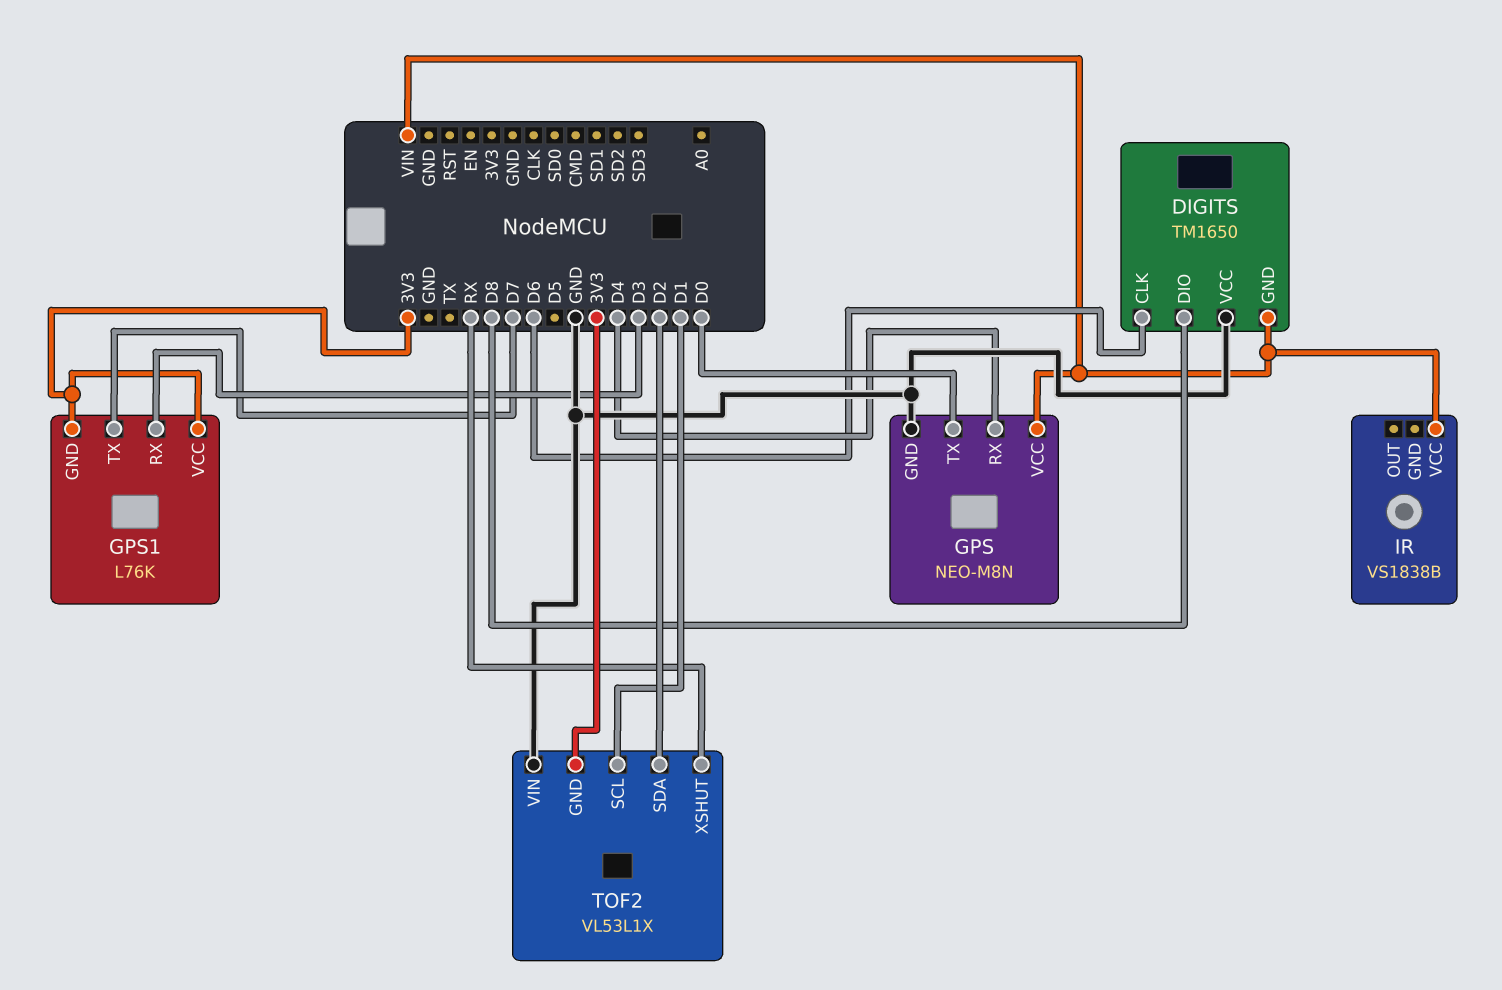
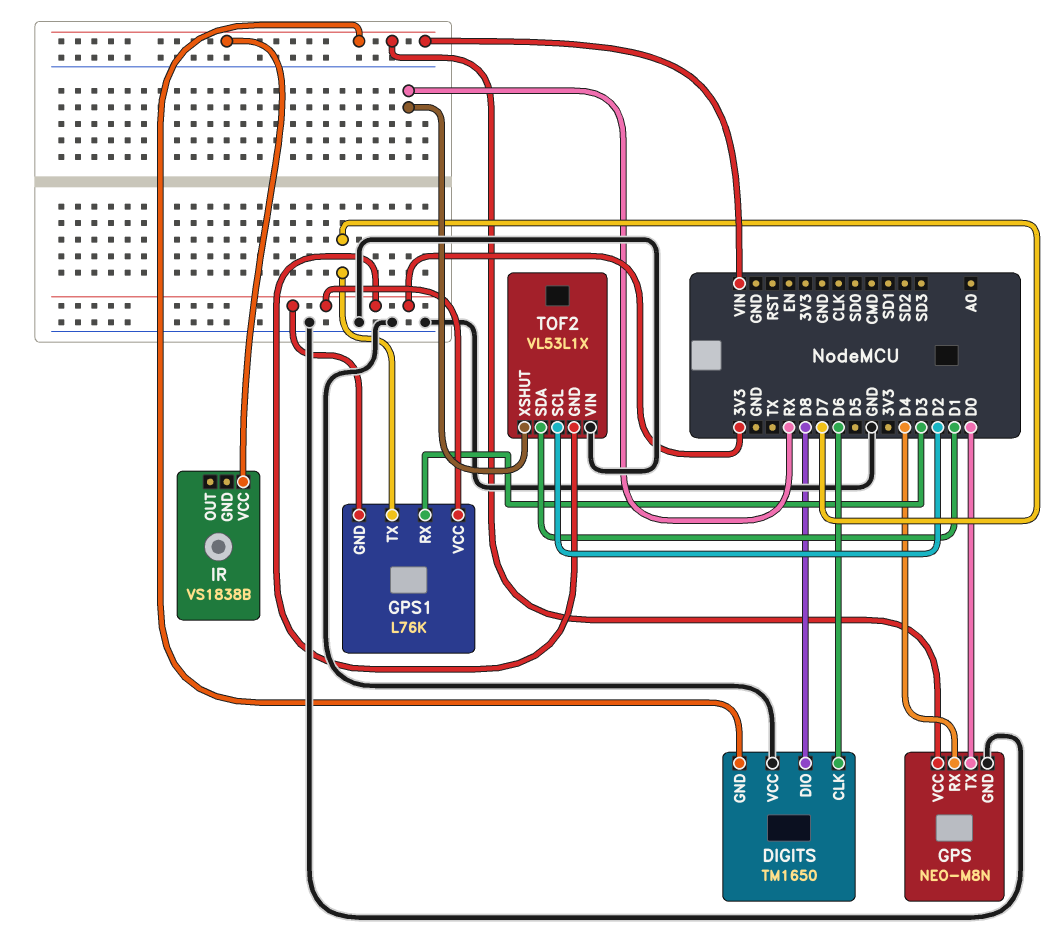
TOF2 pin SCL: D1 -> D2
TOF2 pin SDA: D2 -> D1

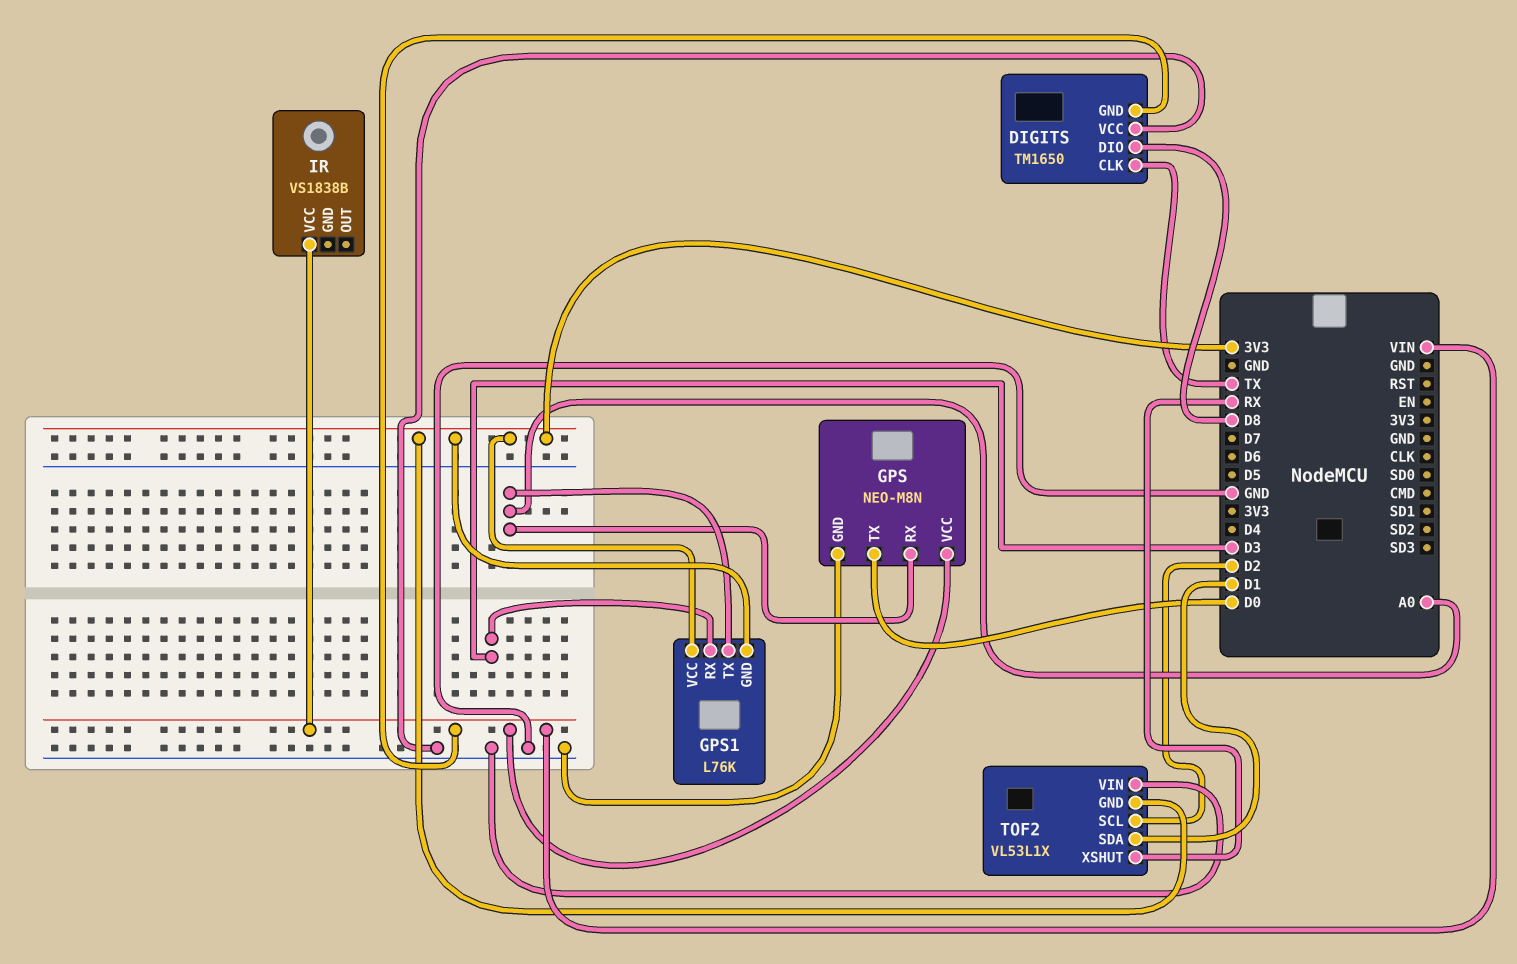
DIGITS pin CLK: D6 -> TX
GPS pin RX: D4 -> A0
GPS1 pin TX: D7 -> A0

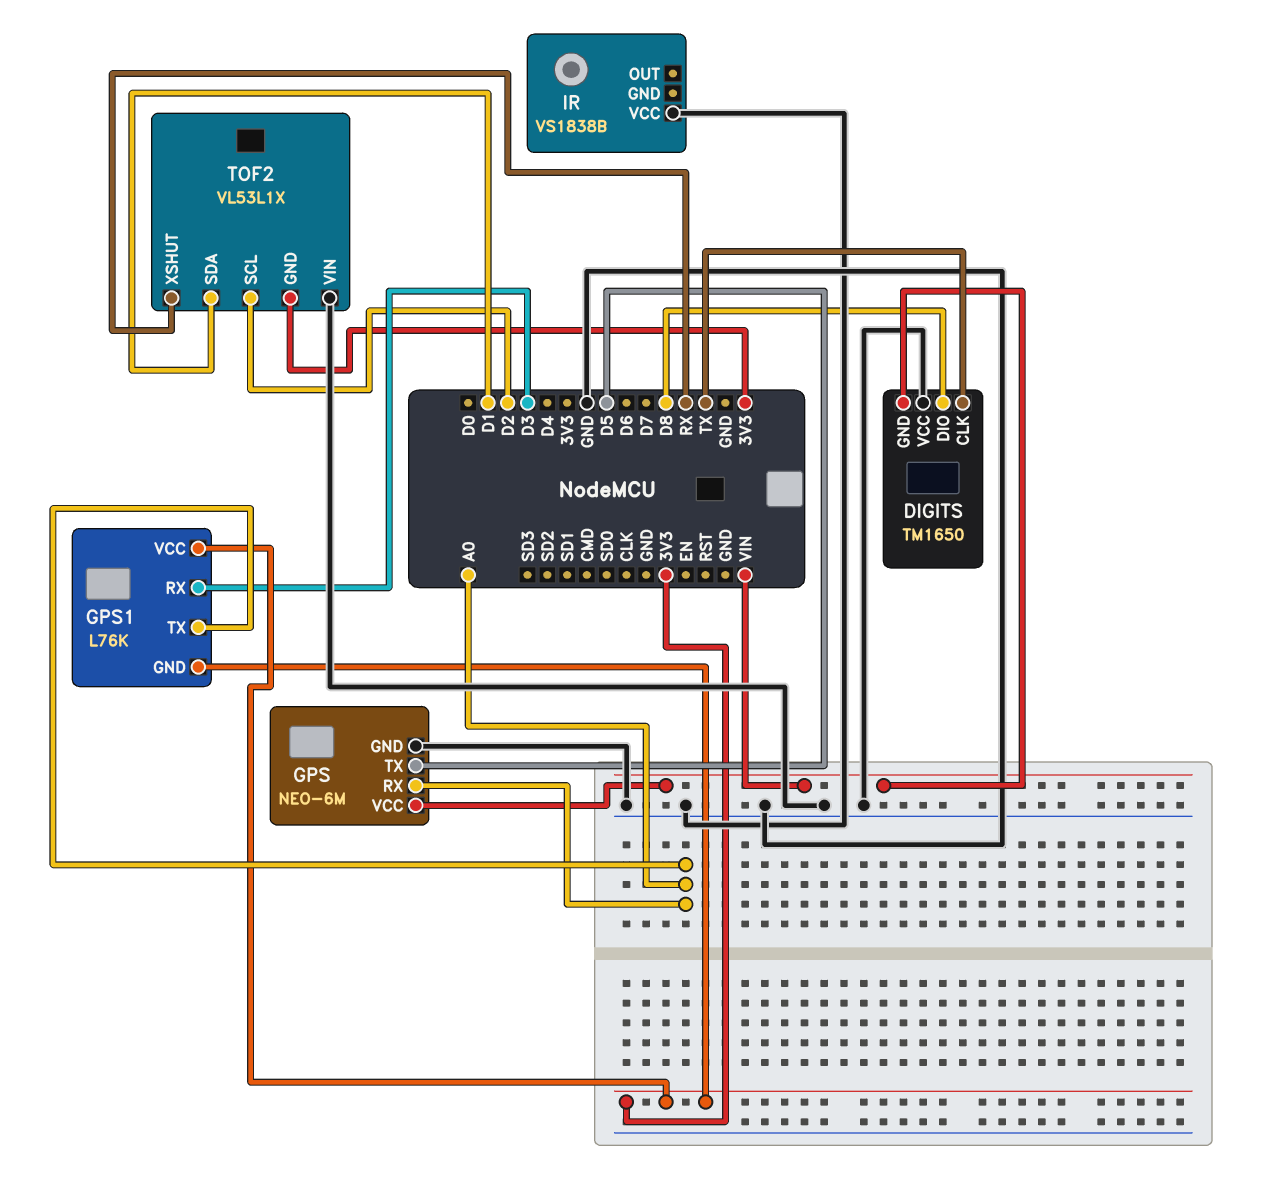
GPS: NEO-M8N -> NEO-6M
GPS pin TX: D0 -> D5
IR pin VCC: VIN -> GND

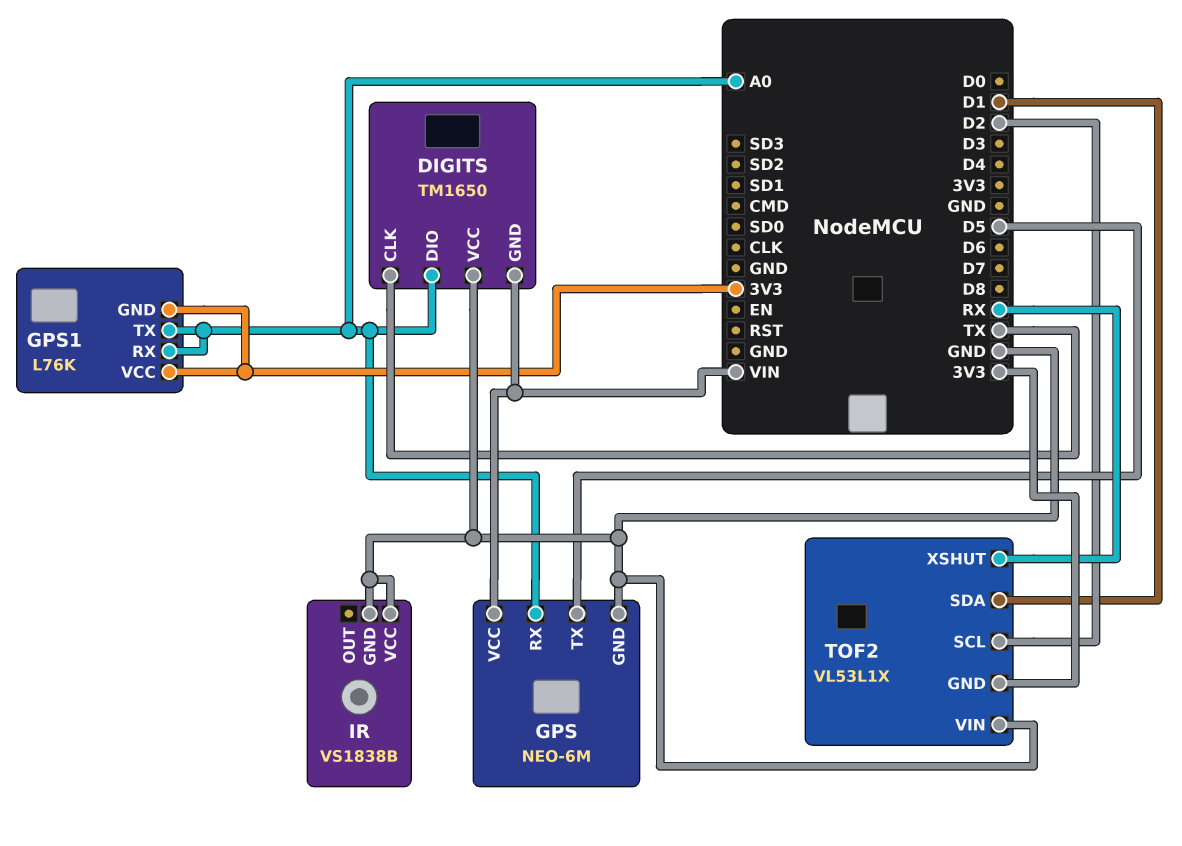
DIGITS pin DIO: D8 -> A0
GPS1 pin RX: D3 -> A0
IR pin GND: none -> GND

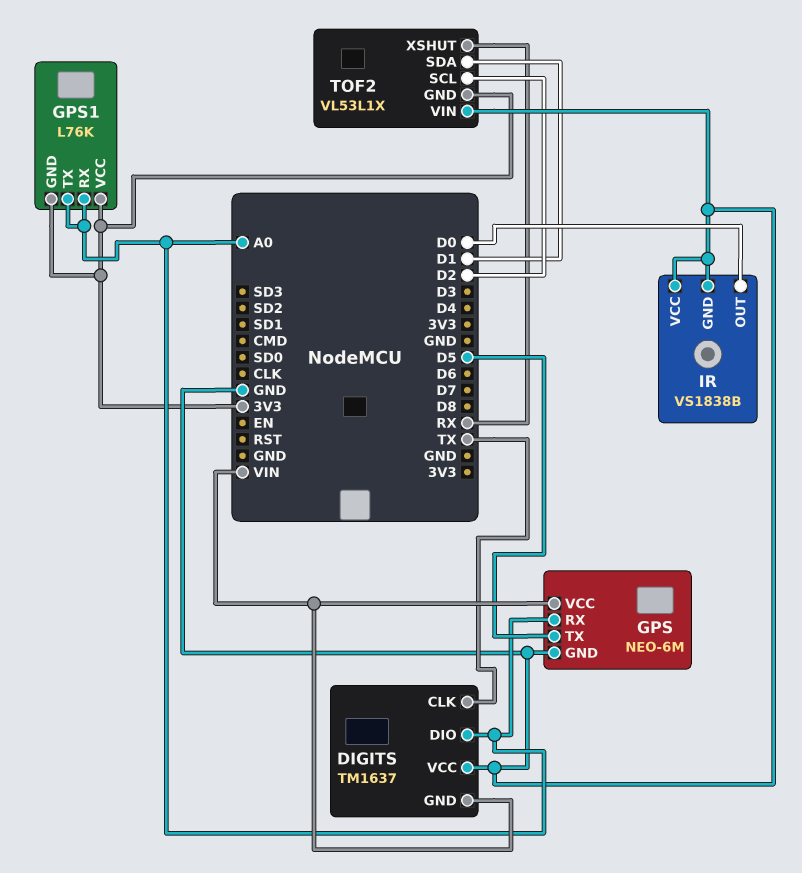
DIGITS: TM1650 -> TM1637
IR pin OUT: none -> D0

